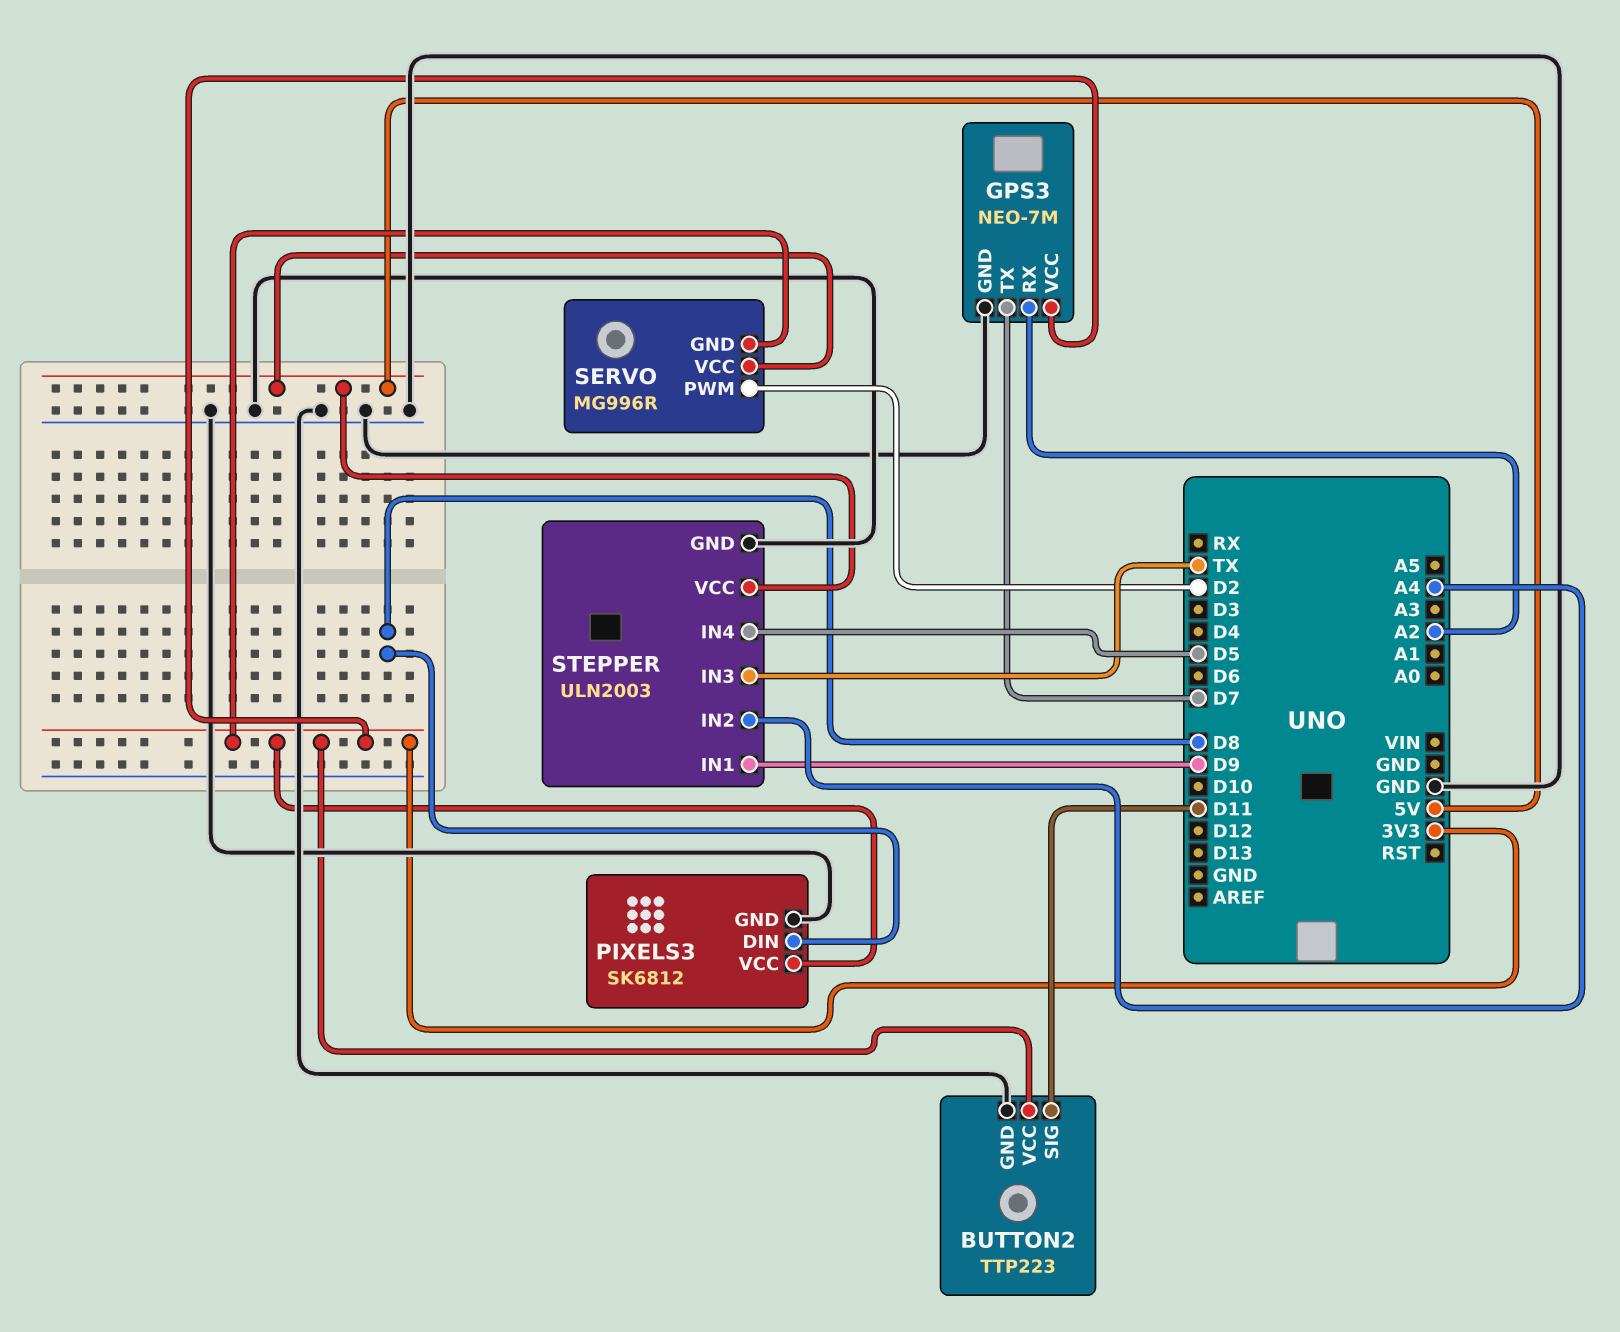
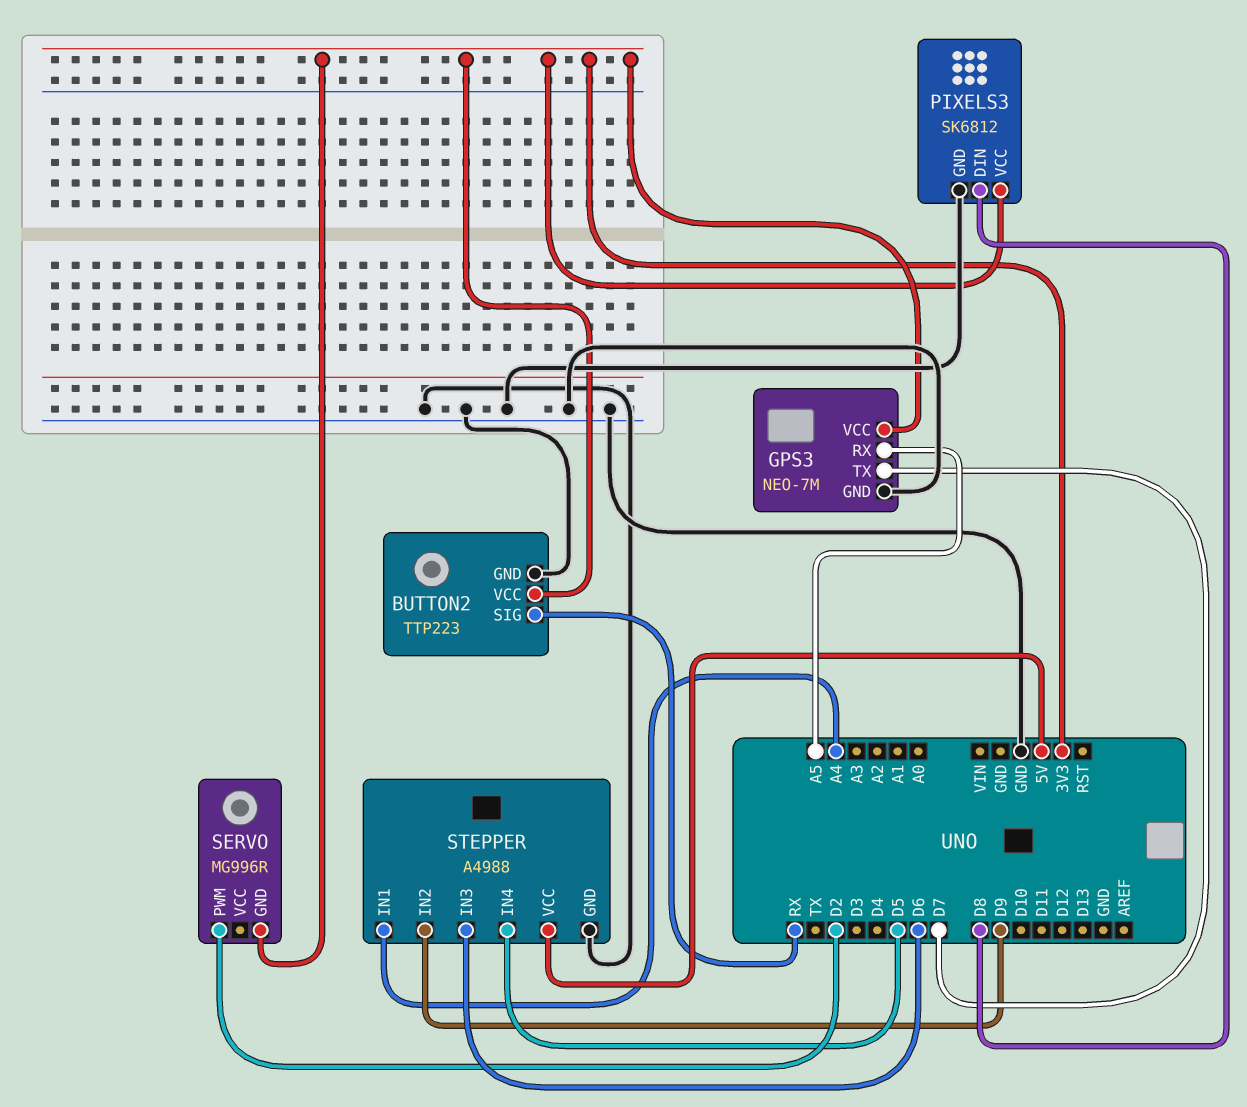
BUTTON2 pin SIG: D11 -> RX
GPS3 pin RX: A2 -> A5
SERVO pin VCC: 5V -> none
STEPPER: ULN2003 -> A4988
STEPPER pin IN1: D9 -> A4
STEPPER pin IN2: A4 -> D9
STEPPER pin IN3: TX -> D6

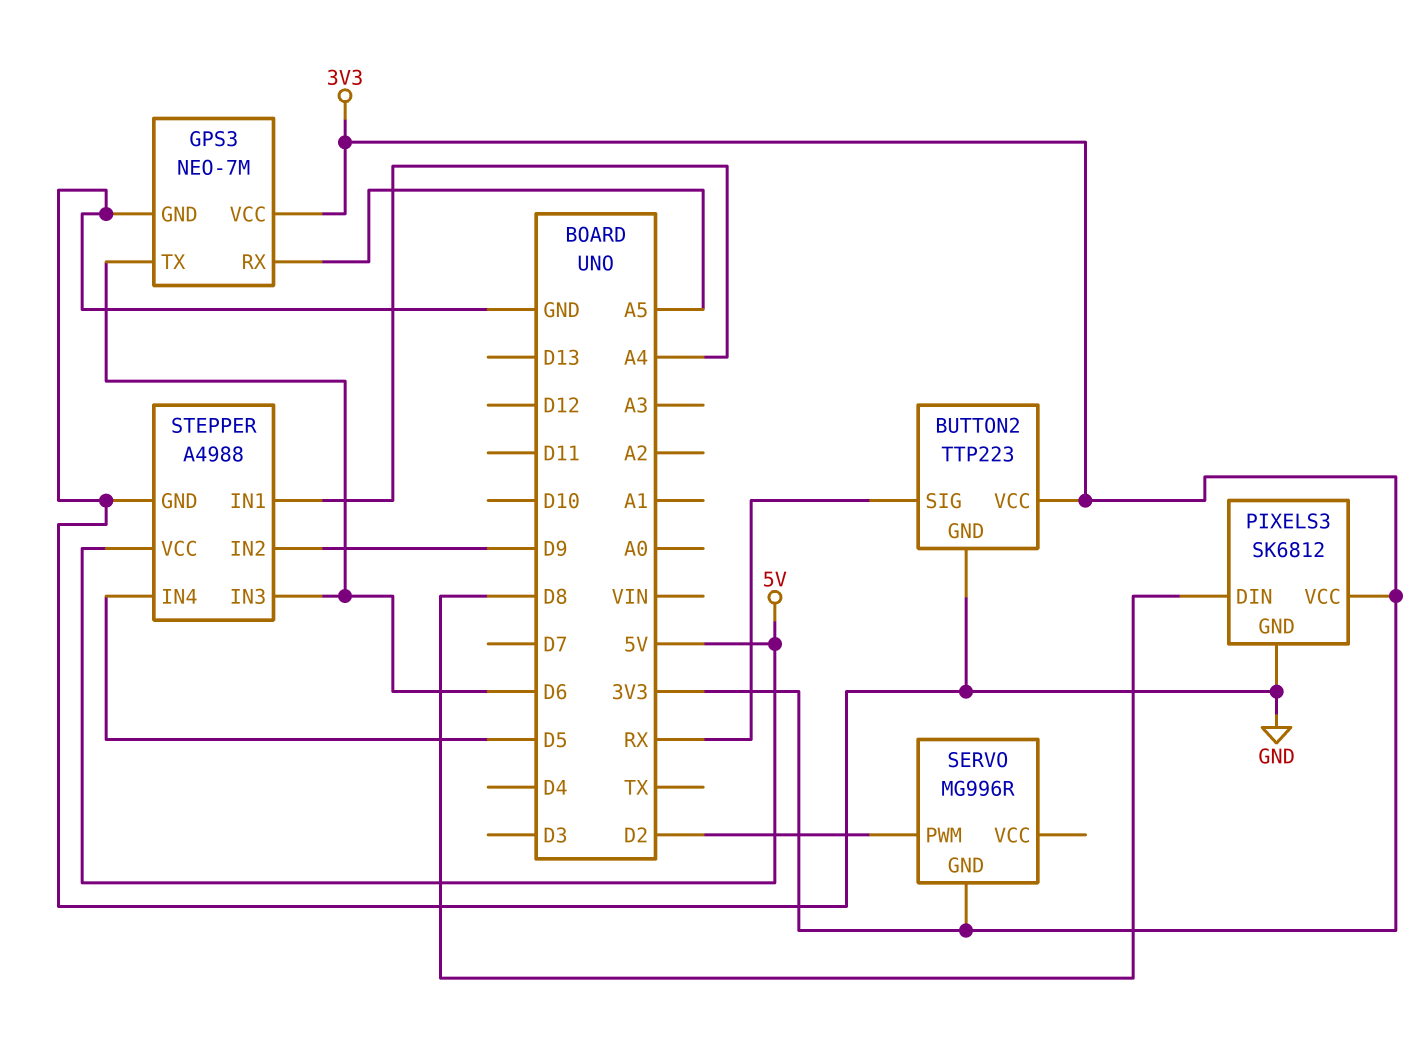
GPS3 pin TX: D7 -> D6

